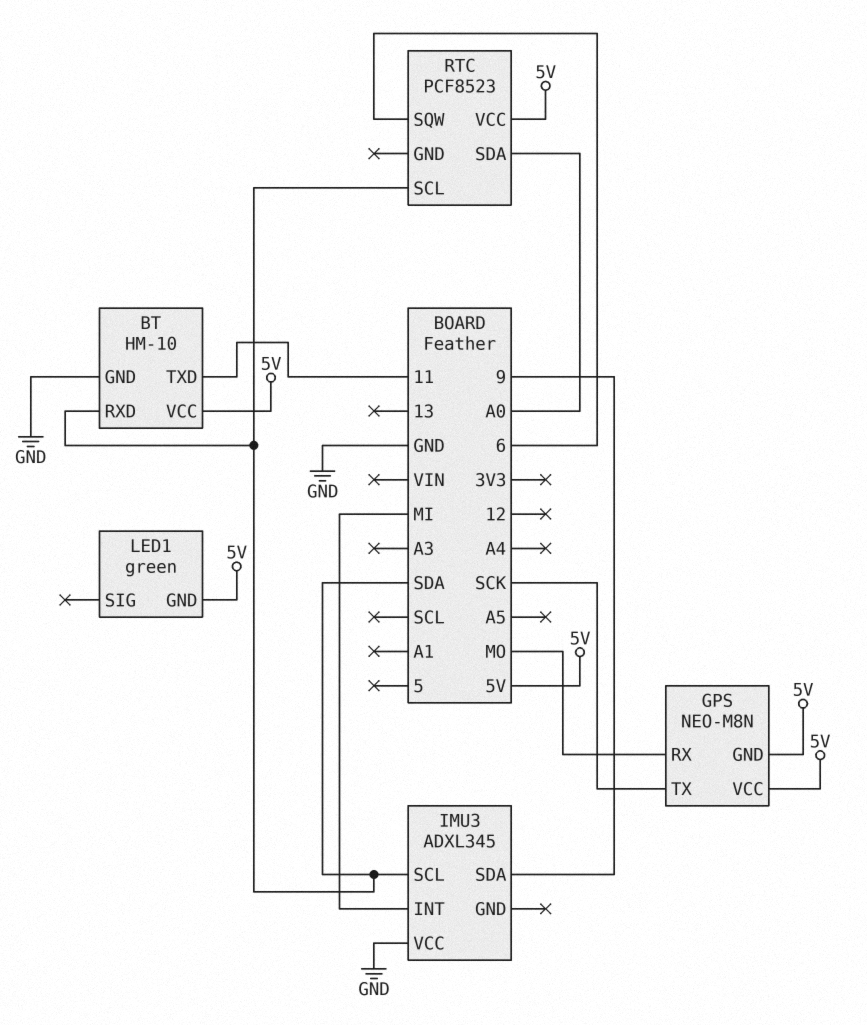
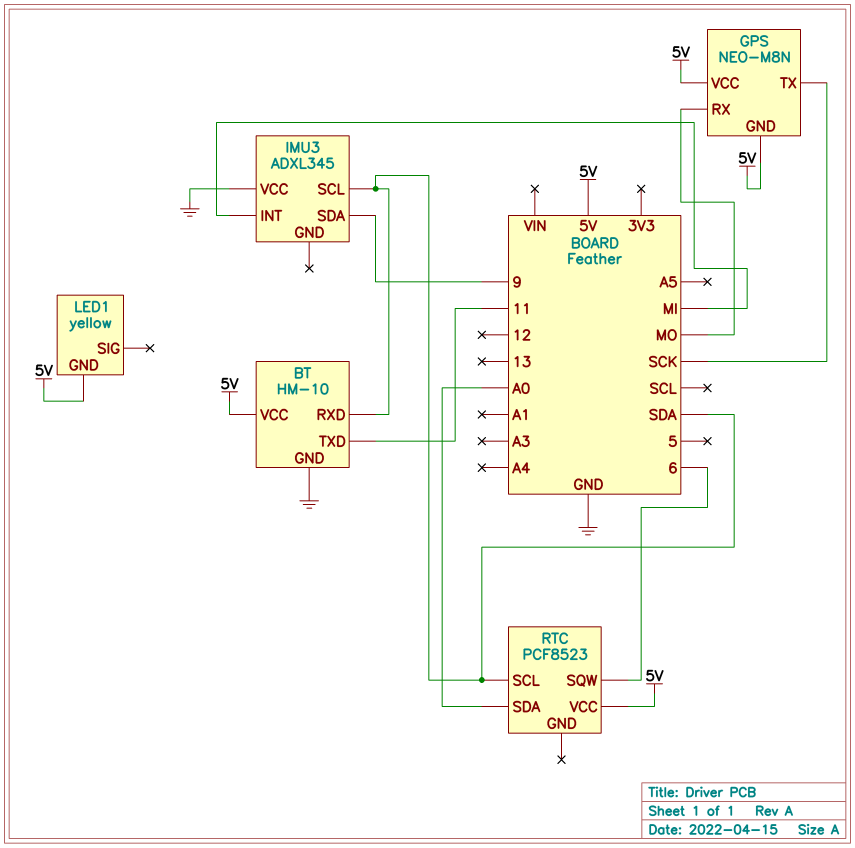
LED1: green -> yellow

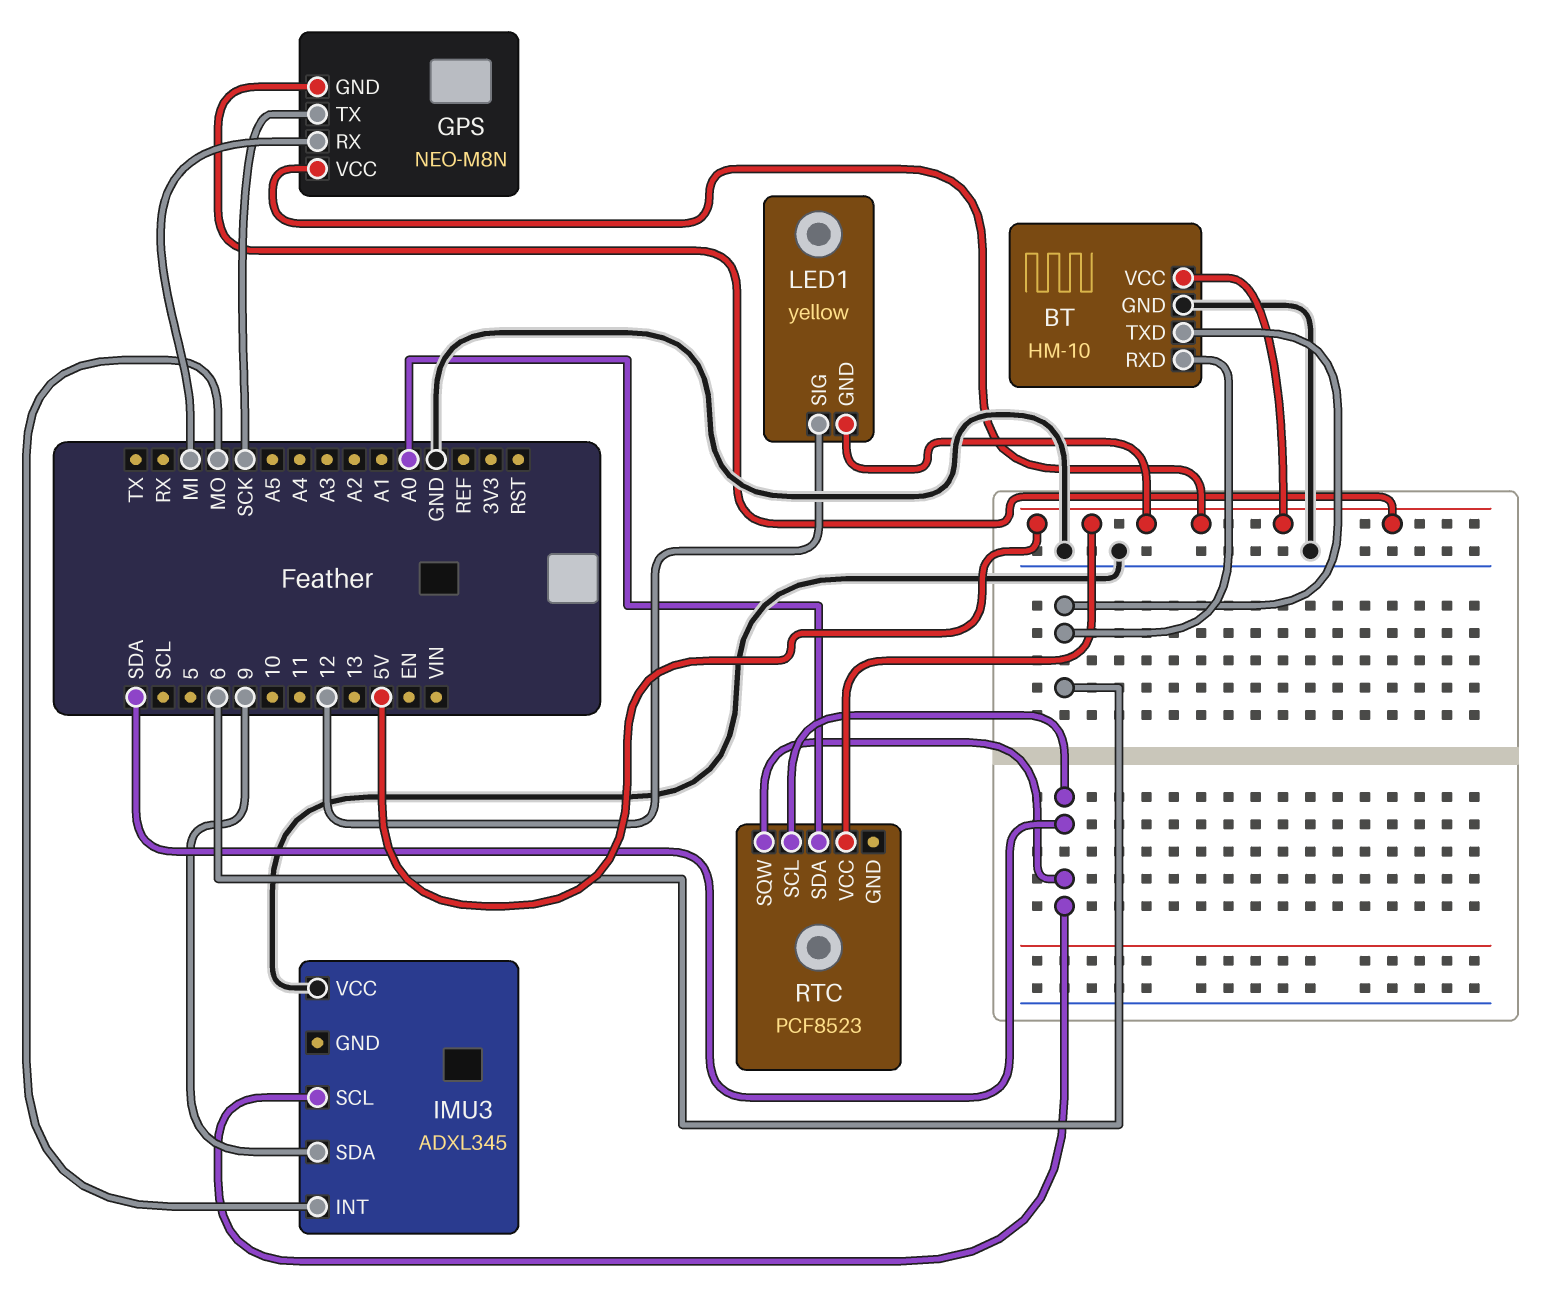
BT pin RXD: SDA -> 6
BT pin TXD: 11 -> 6
GPS pin RX: MO -> MI
IMU3 pin INT: MI -> MO
LED1 pin SIG: none -> 12
RTC pin SQW: 6 -> SDA

